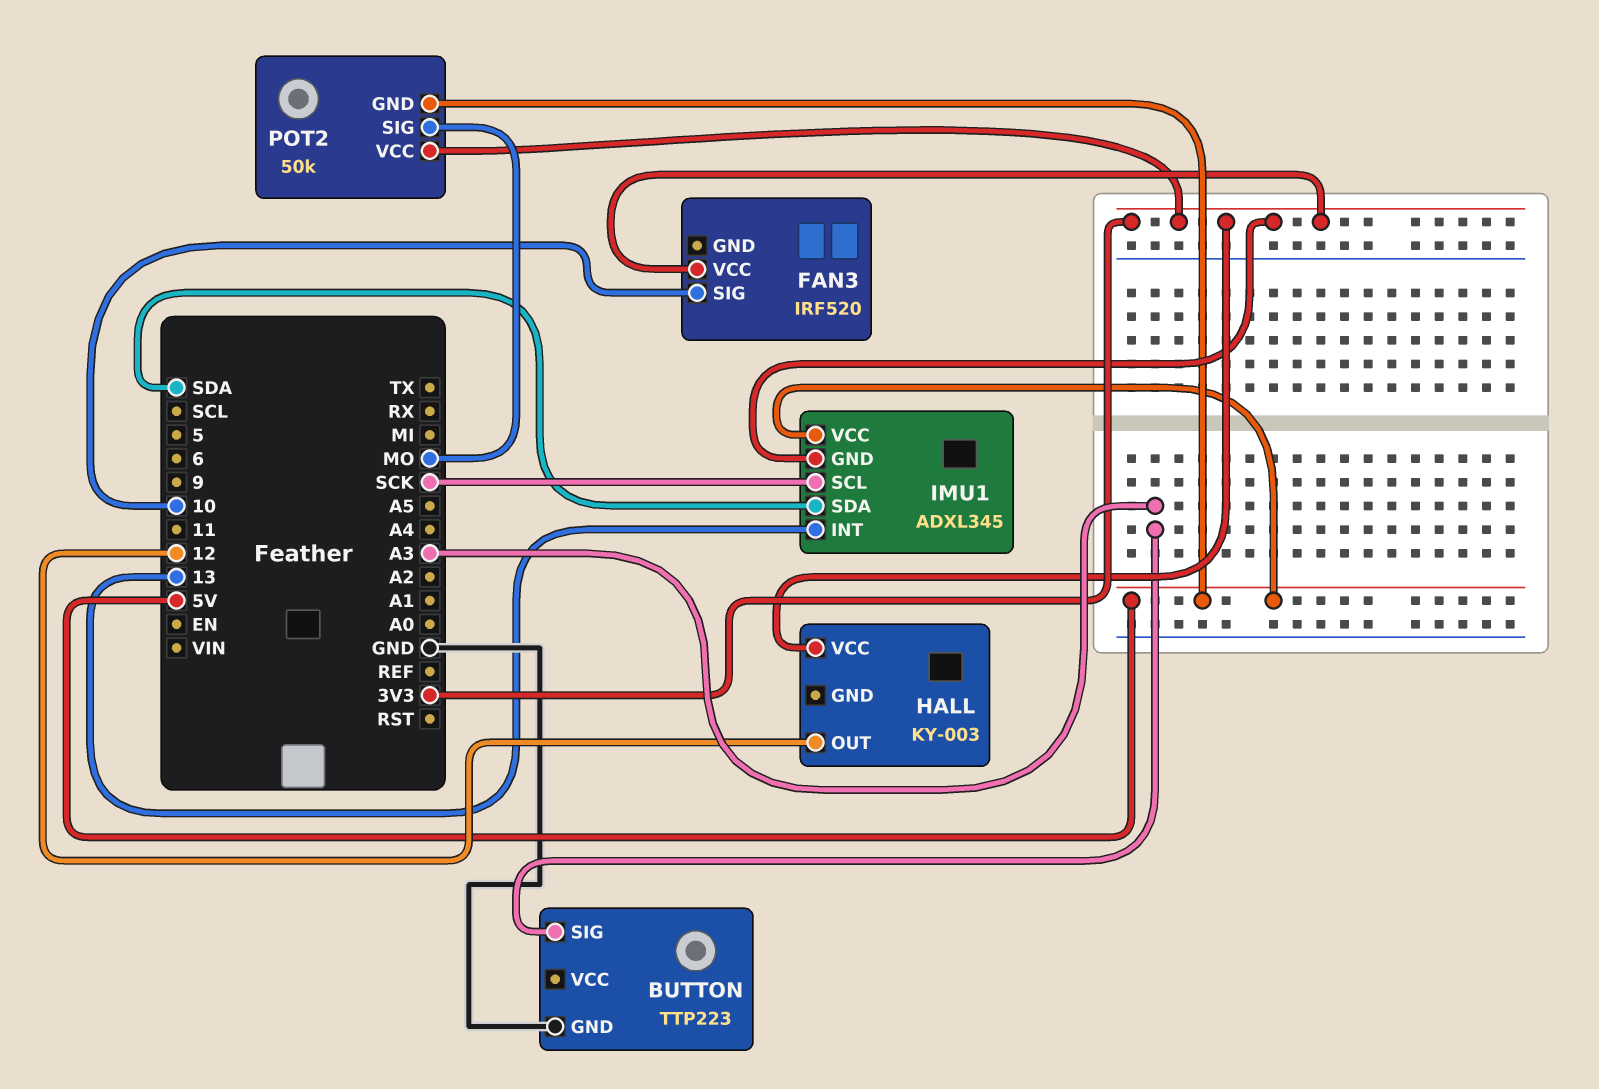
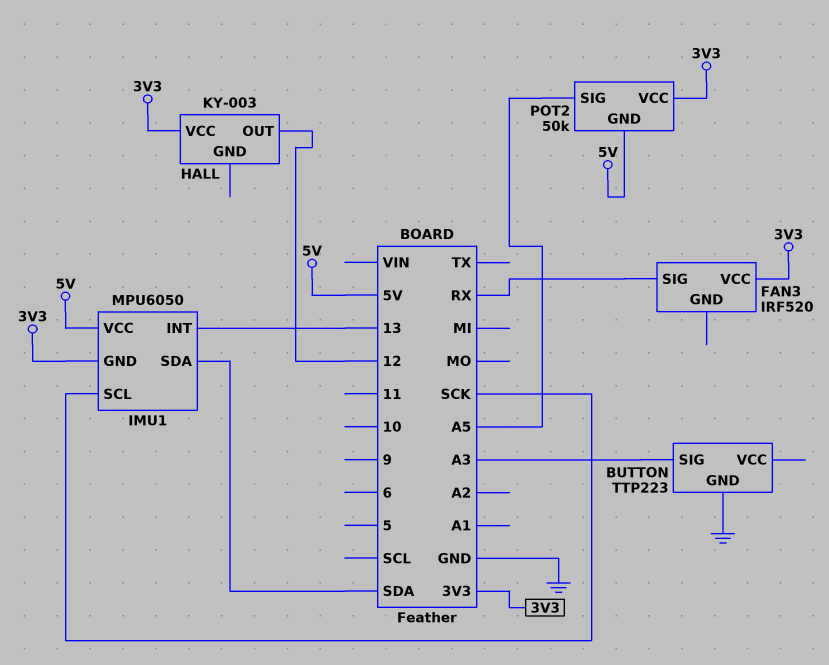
FAN3 pin SIG: 10 -> RX
IMU1: ADXL345 -> MPU6050
POT2 pin SIG: MO -> A5

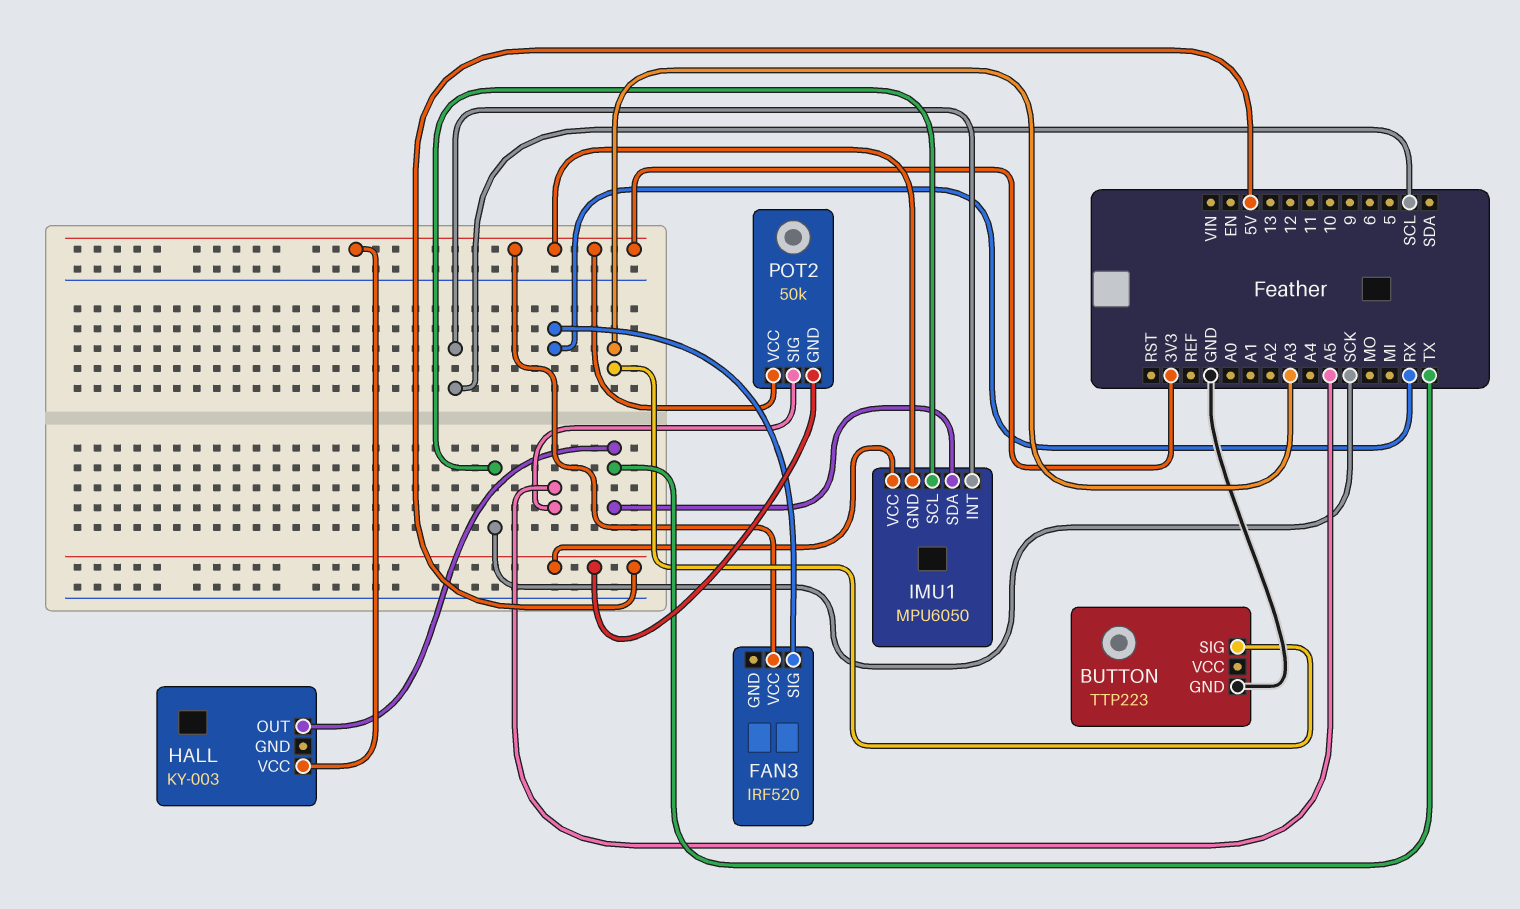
HALL pin OUT: 12 -> TX
IMU1 pin INT: 13 -> SCL
IMU1 pin SDA: SDA -> TX

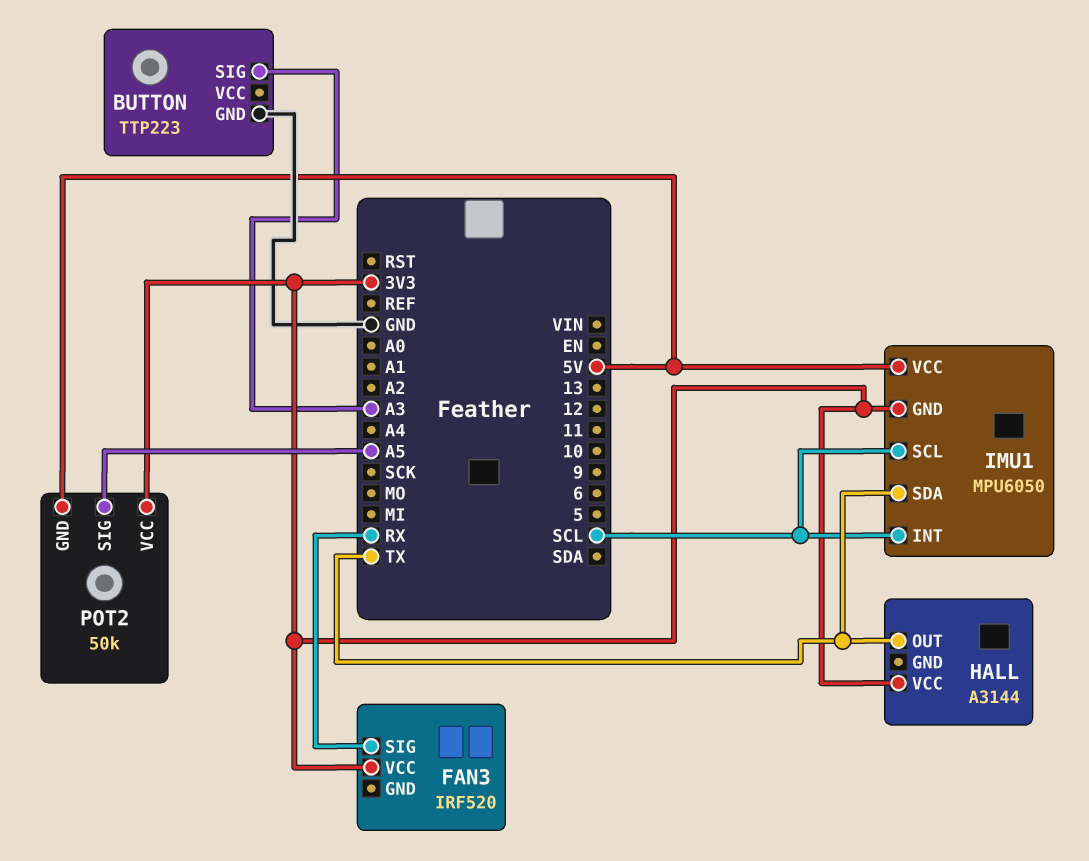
HALL: KY-003 -> A3144
IMU1 pin SCL: SCK -> SCL

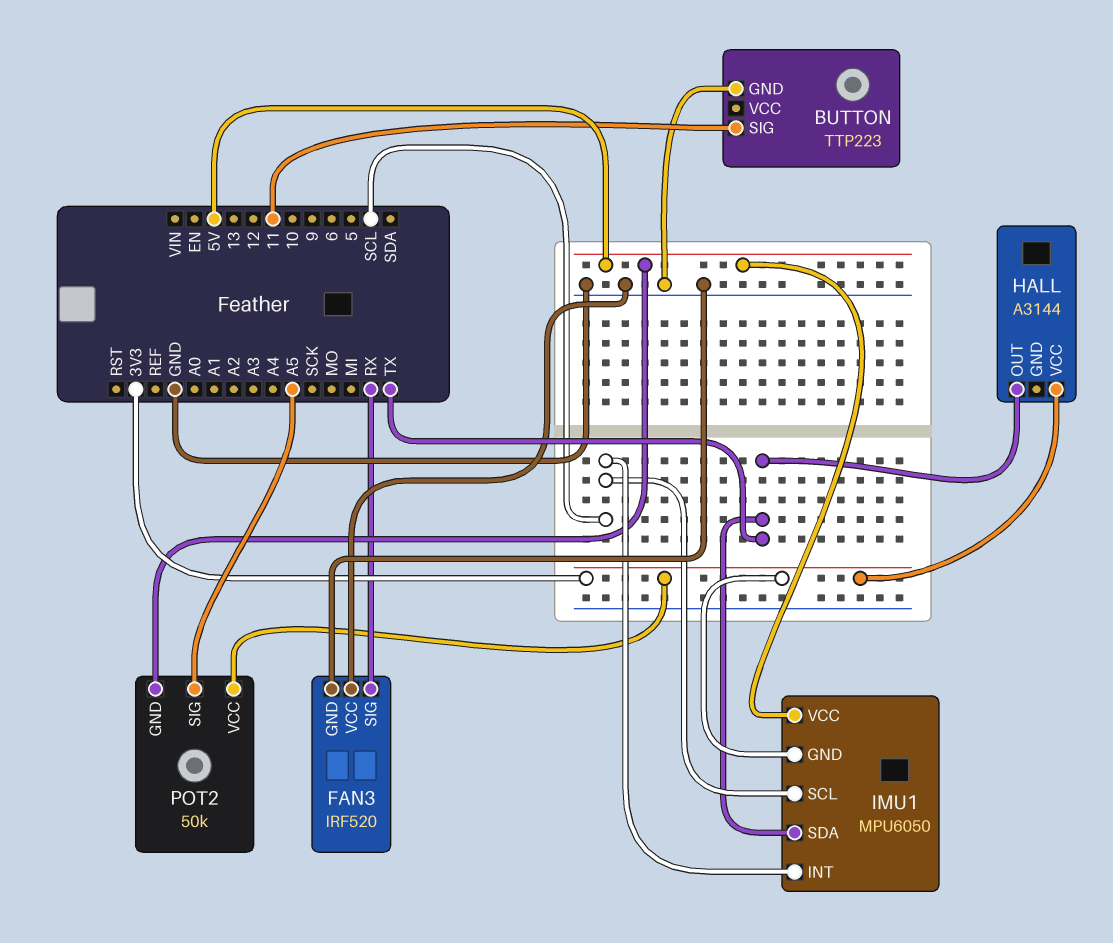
BUTTON pin SIG: A3 -> 11
FAN3 pin GND: none -> GND
FAN3 pin VCC: 3V3 -> GND

